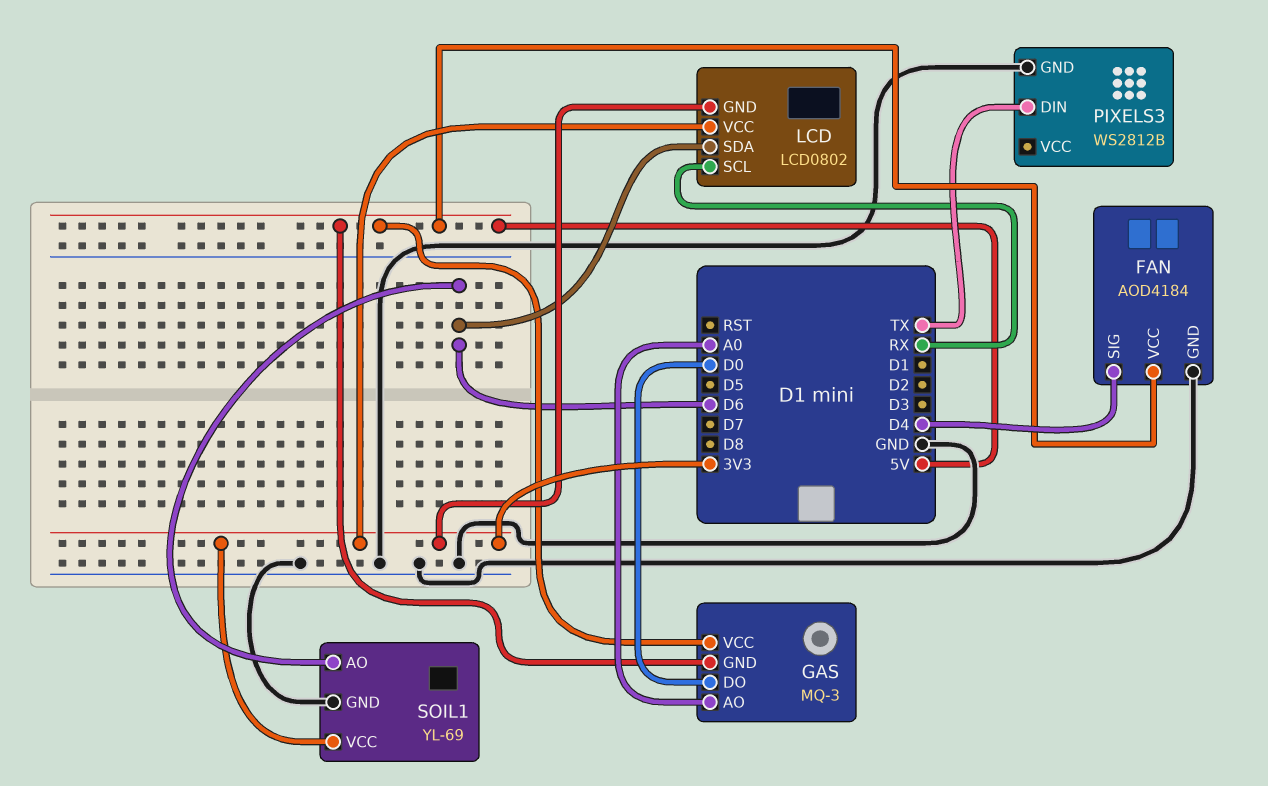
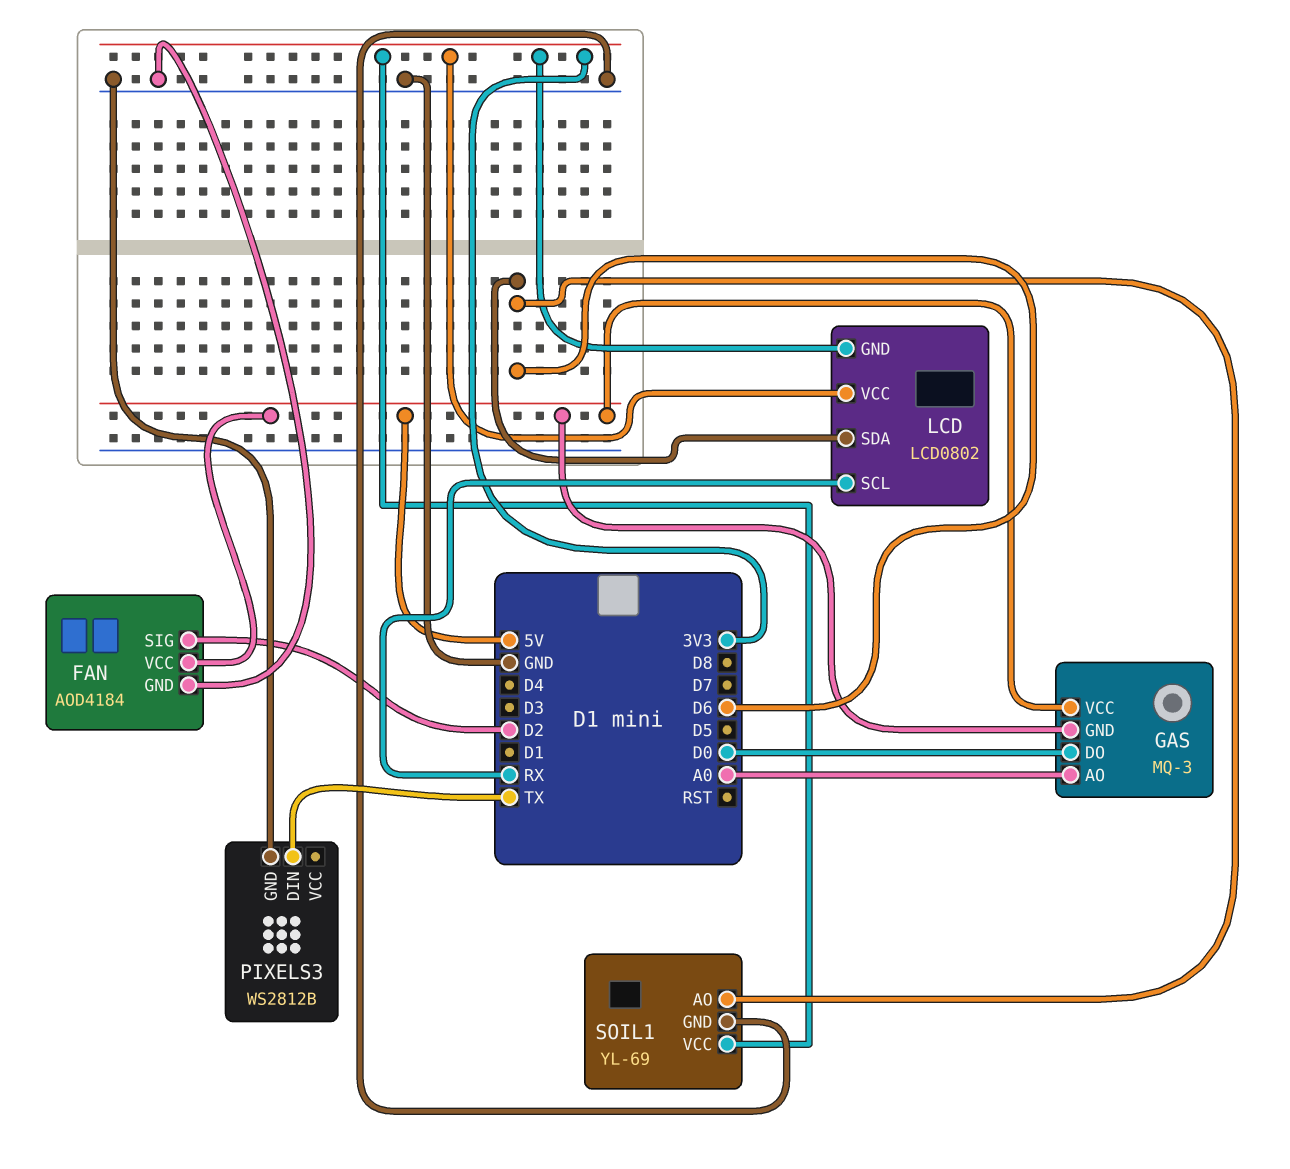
FAN pin SIG: D4 -> D2

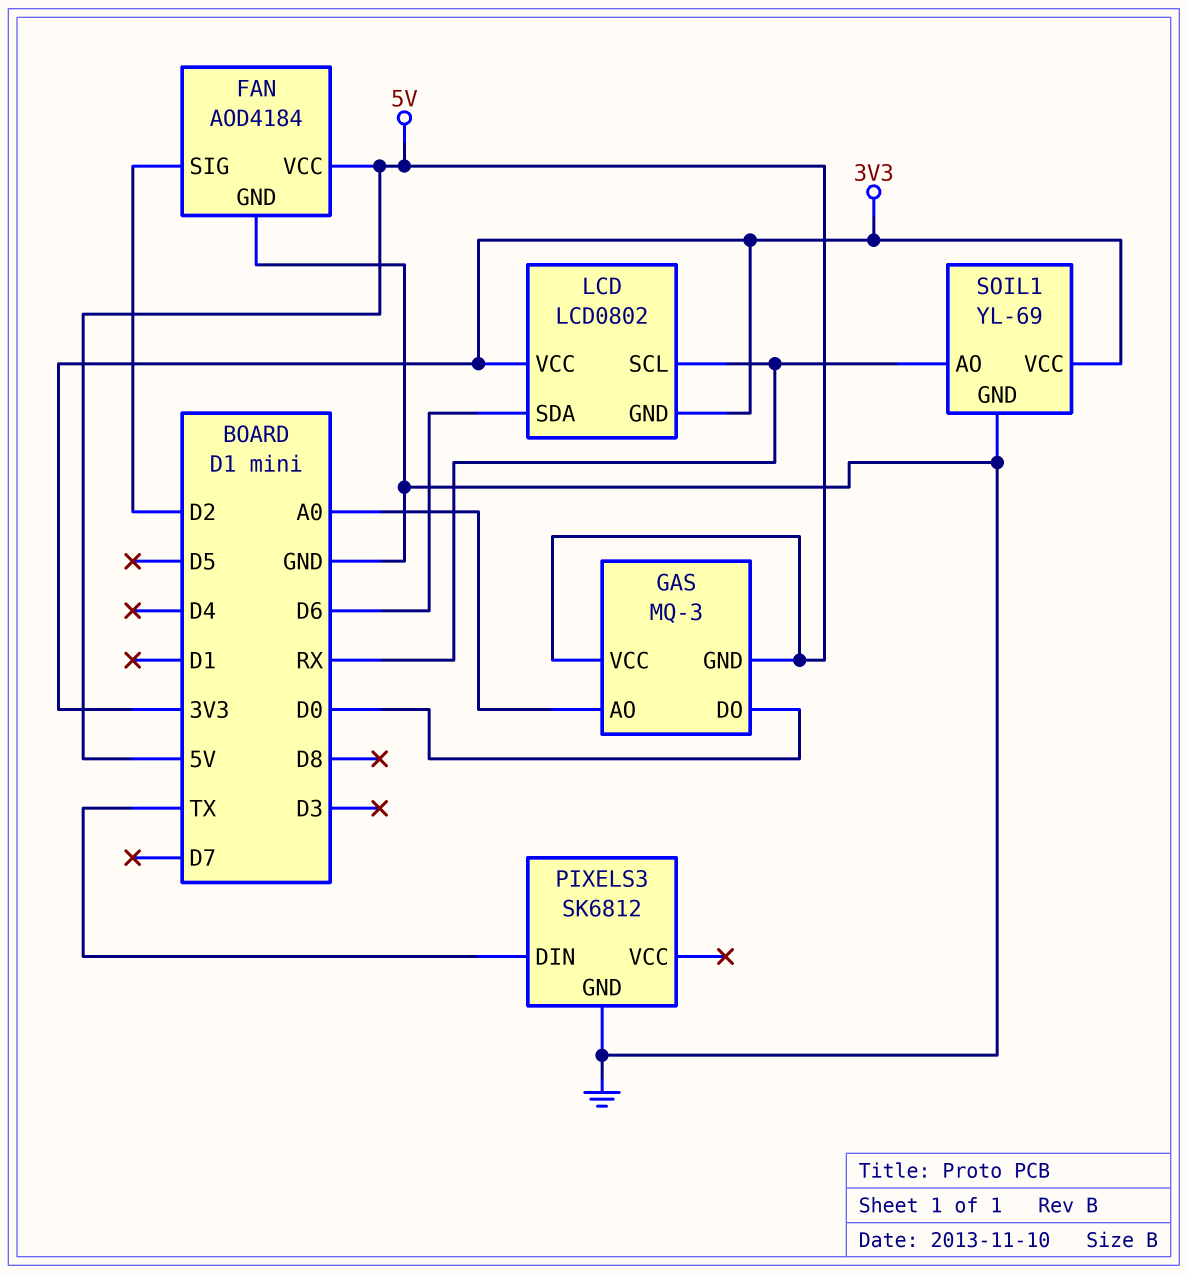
PIXELS3: WS2812B -> SK6812
SOIL1 pin AO: D6 -> RX

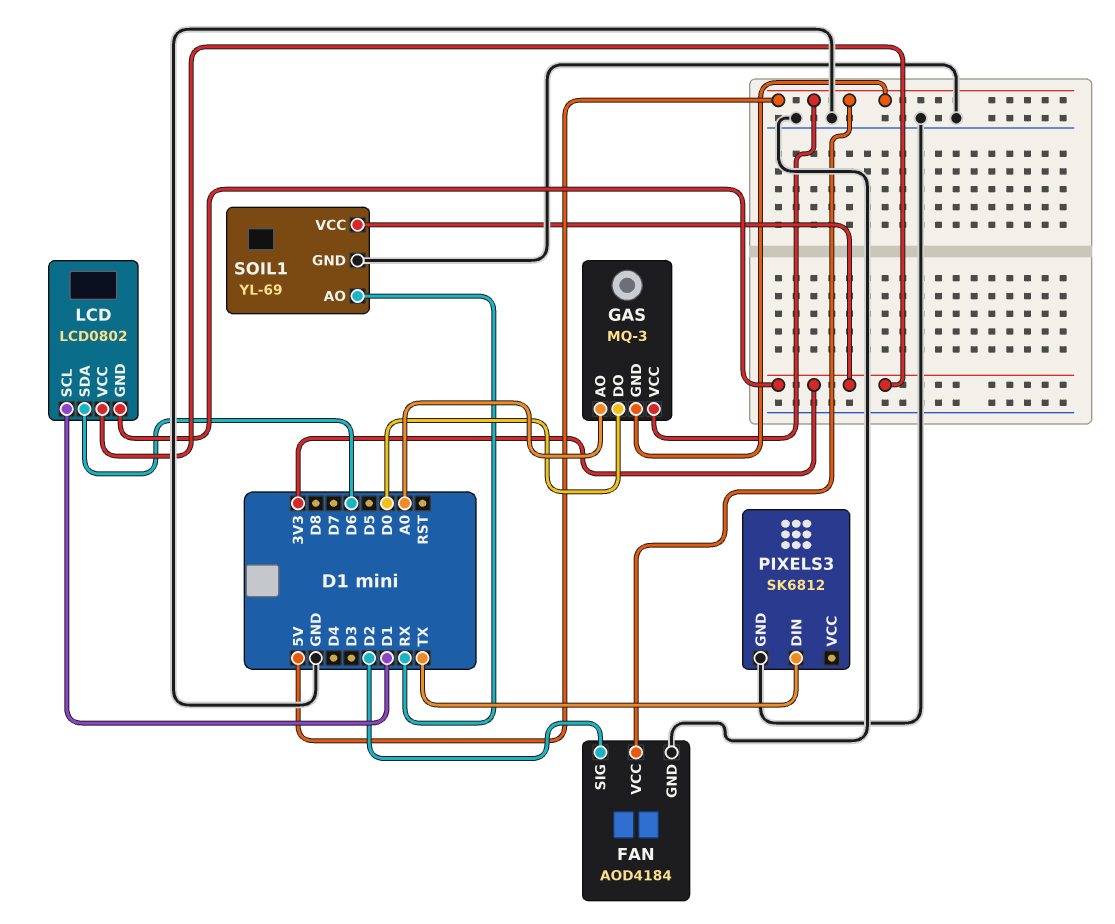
LCD pin SCL: RX -> D1

